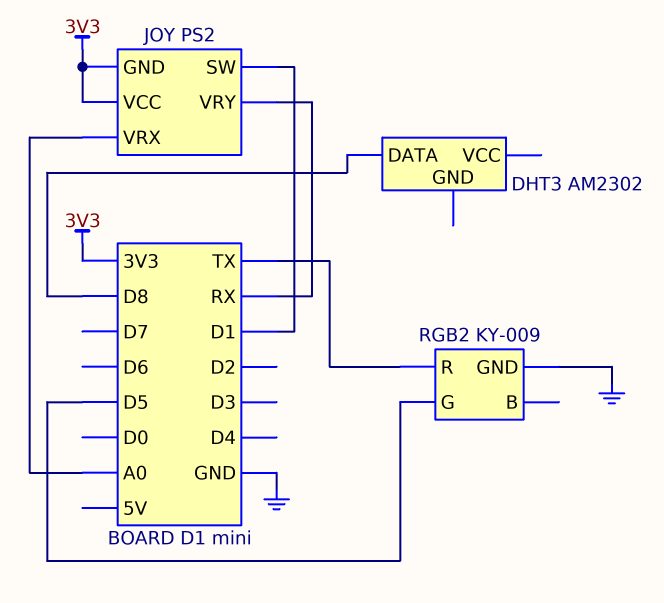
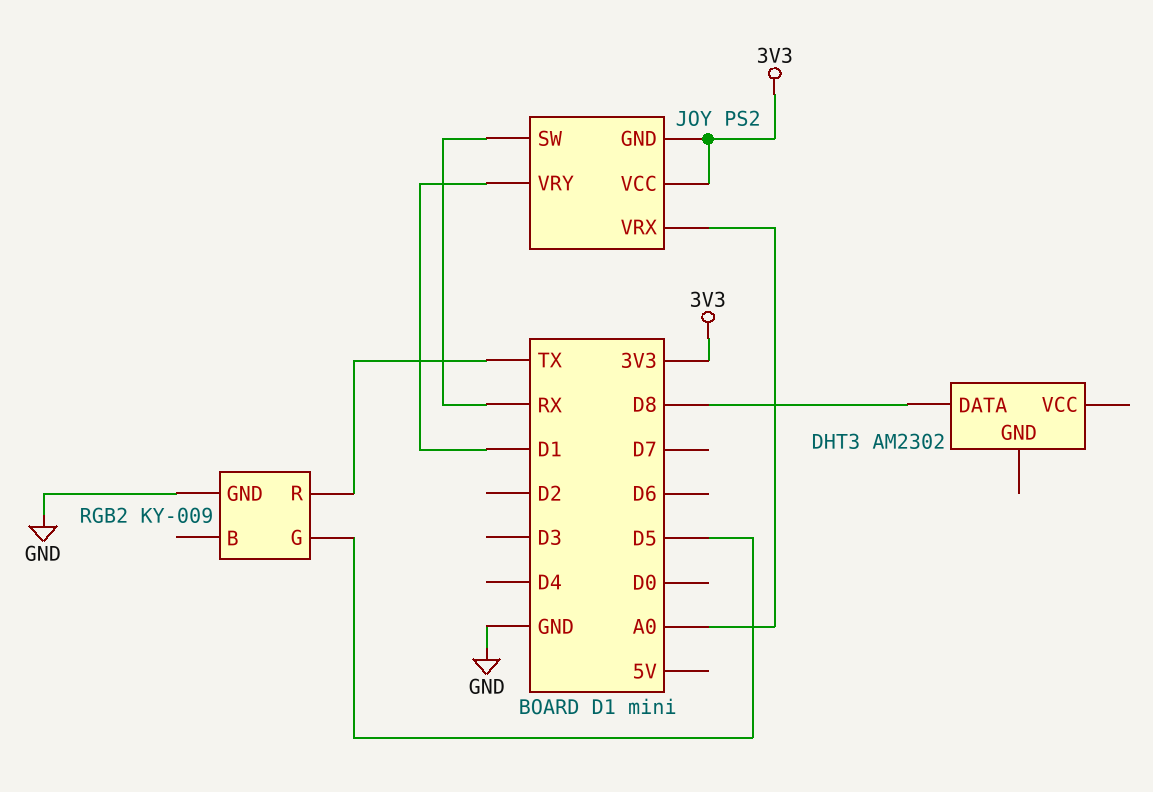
JOY pin SW: D1 -> RX
JOY pin VRY: RX -> D1

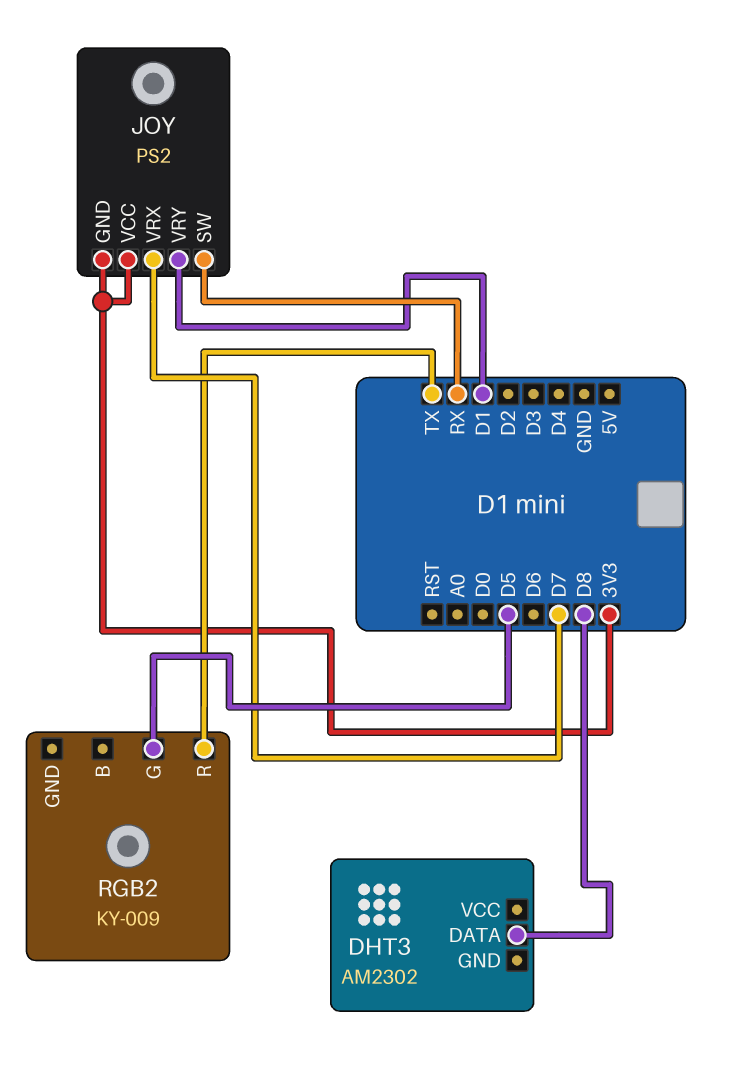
JOY pin VRX: A0 -> D7
RGB2 pin GND: GND -> none

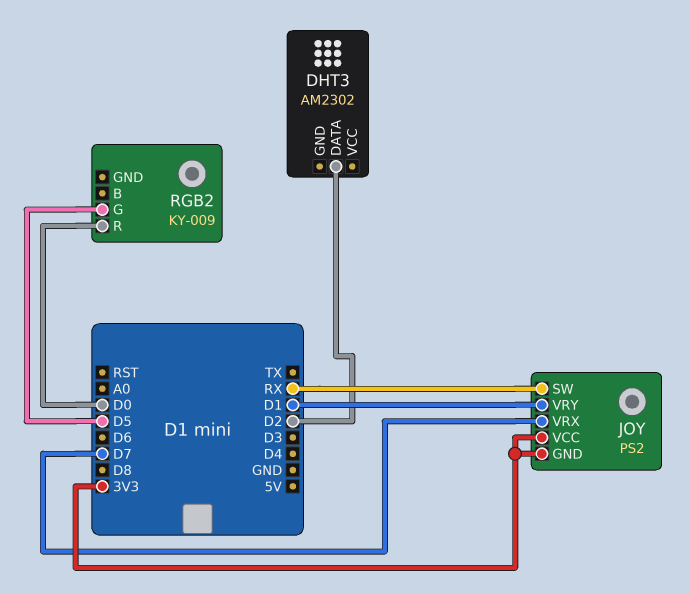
DHT3 pin DATA: D8 -> D2
RGB2 pin R: TX -> D0

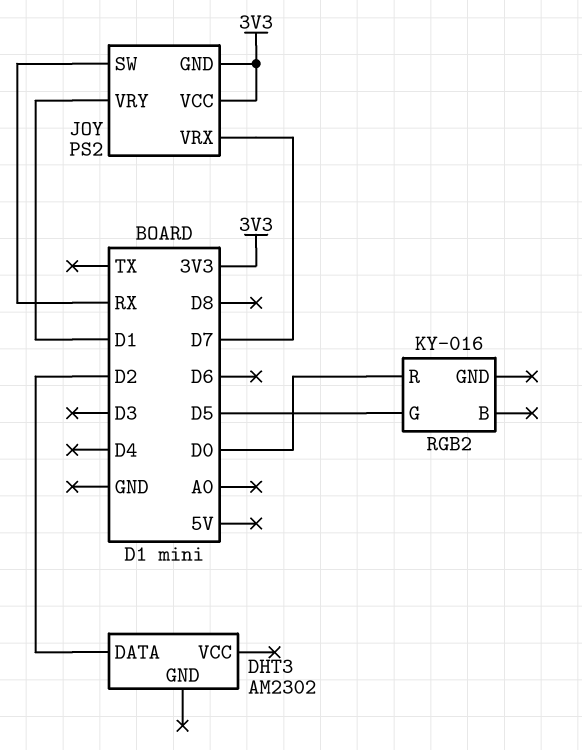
RGB2: KY-009 -> KY-016

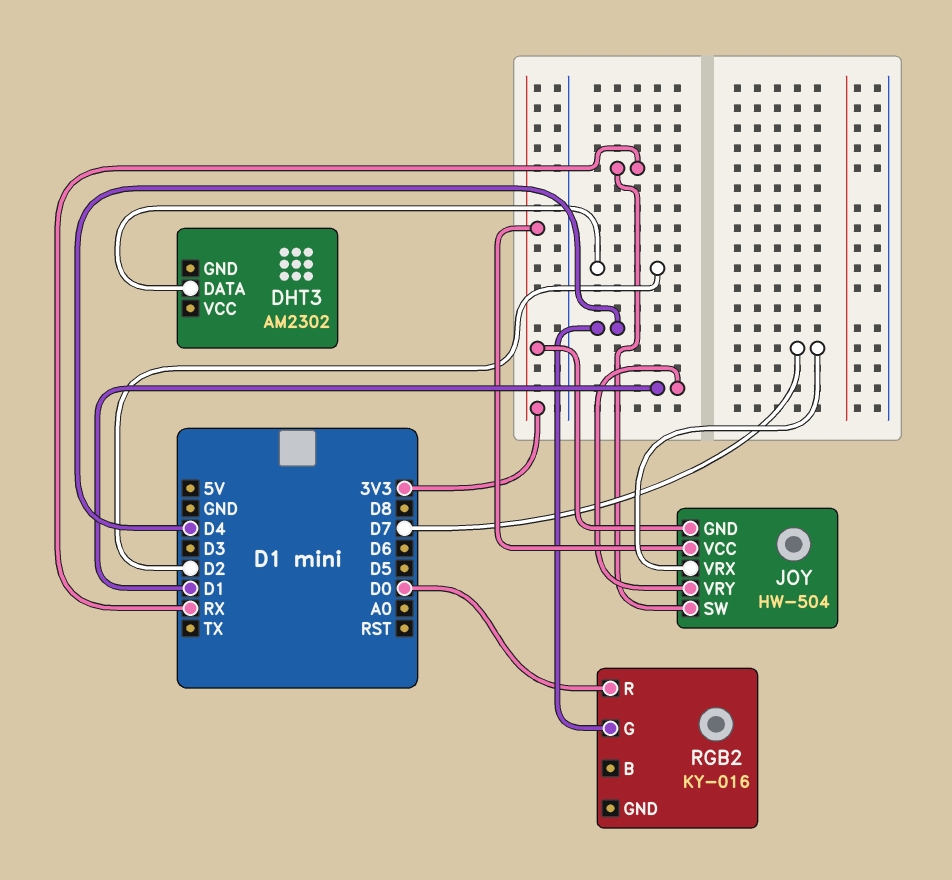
JOY: PS2 -> HW-504
RGB2 pin G: D5 -> D4

